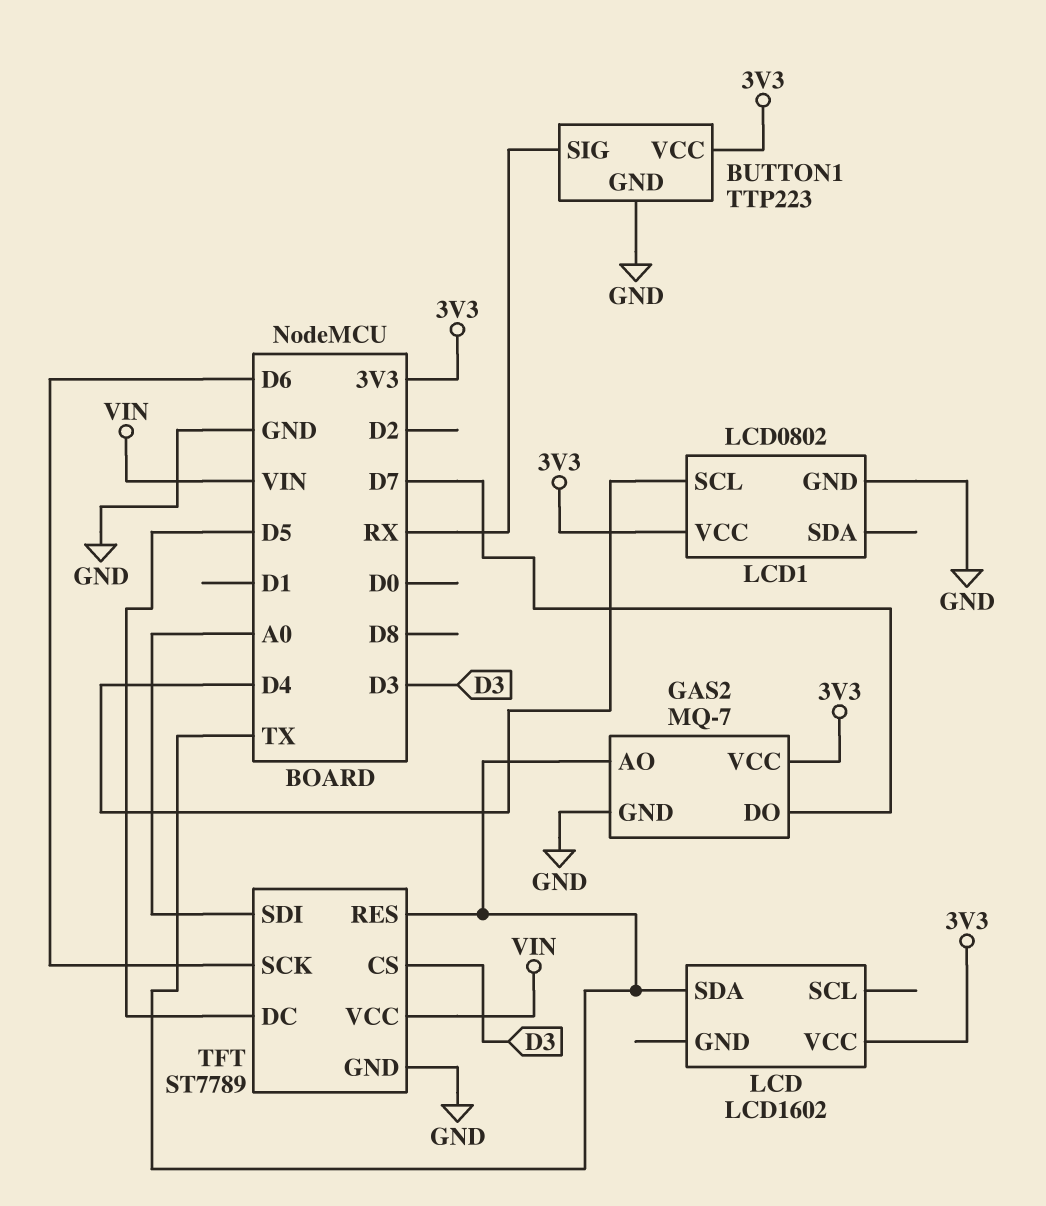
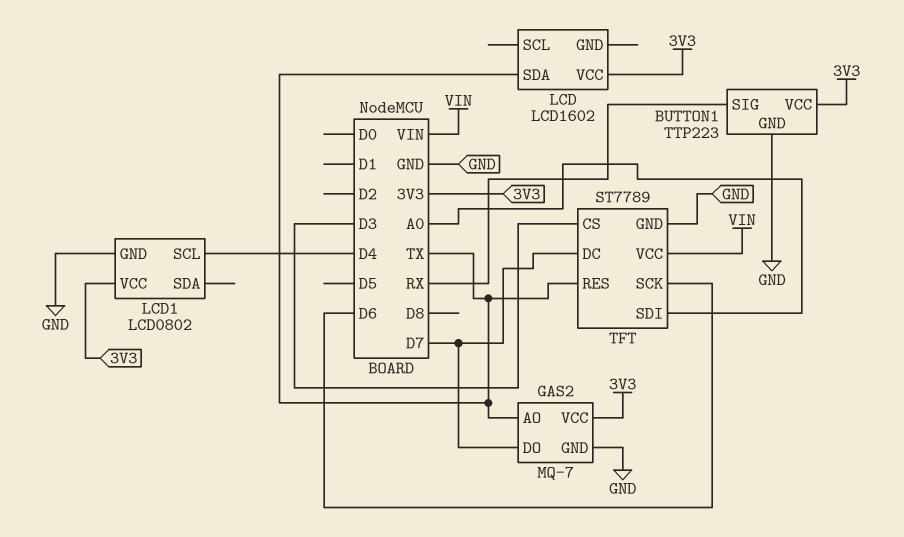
TFT pin DC: D5 -> D7

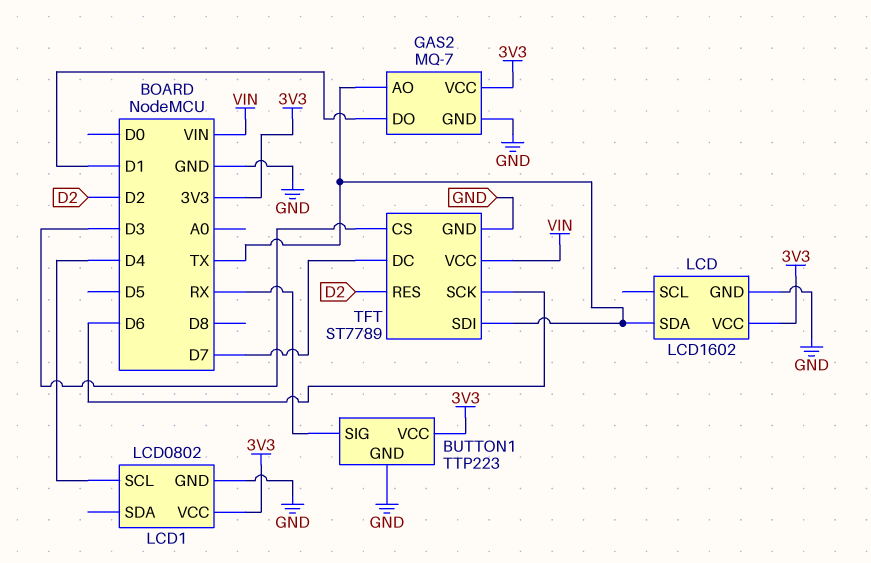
GAS2 pin DO: D7 -> D1
LCD pin GND: none -> GND
TFT pin RES: TX -> D2
TFT pin SDI: A0 -> TX

